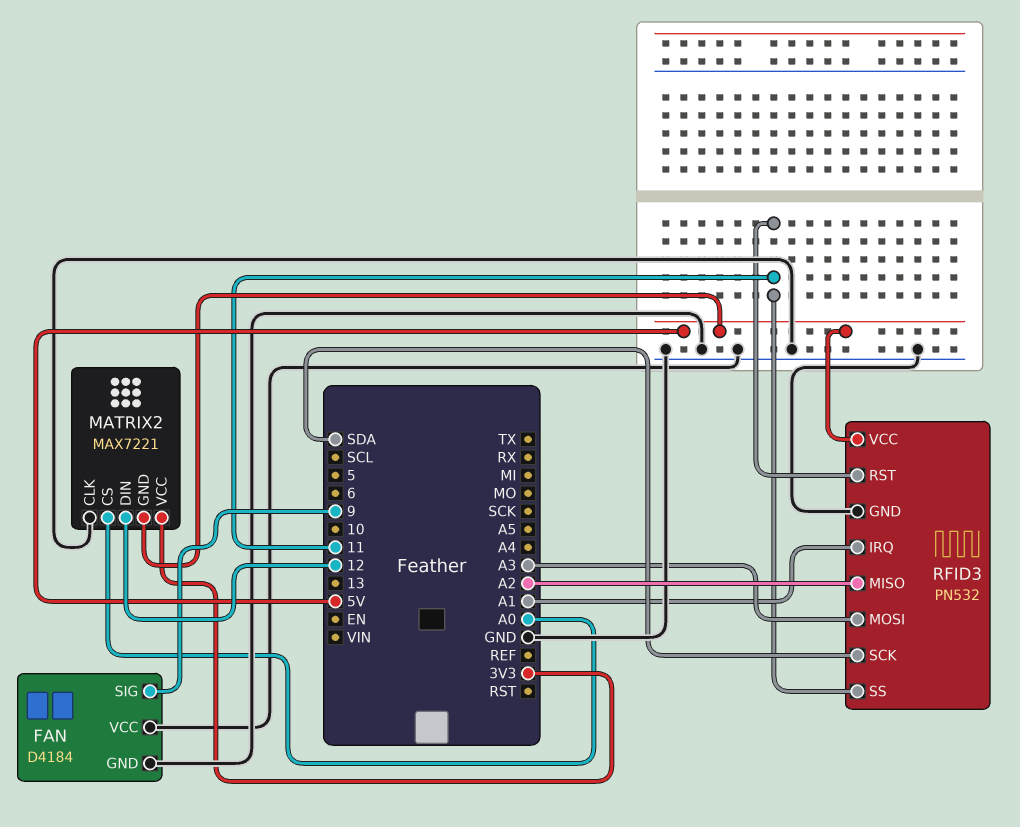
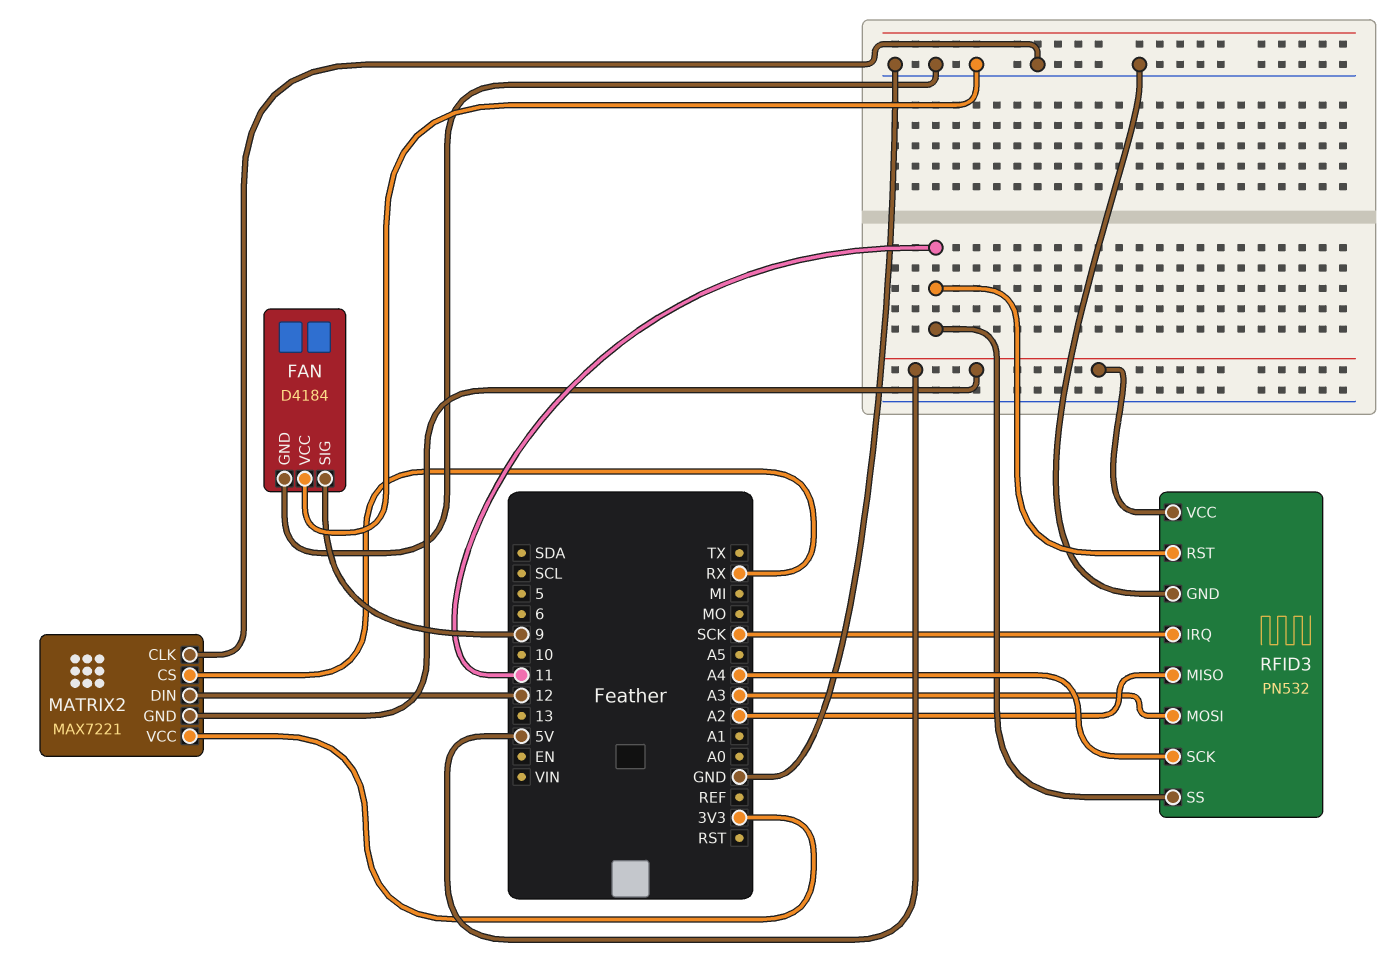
MATRIX2 pin CS: A0 -> RX
RFID3 pin IRQ: A1 -> SCK
RFID3 pin SCK: SDA -> A4

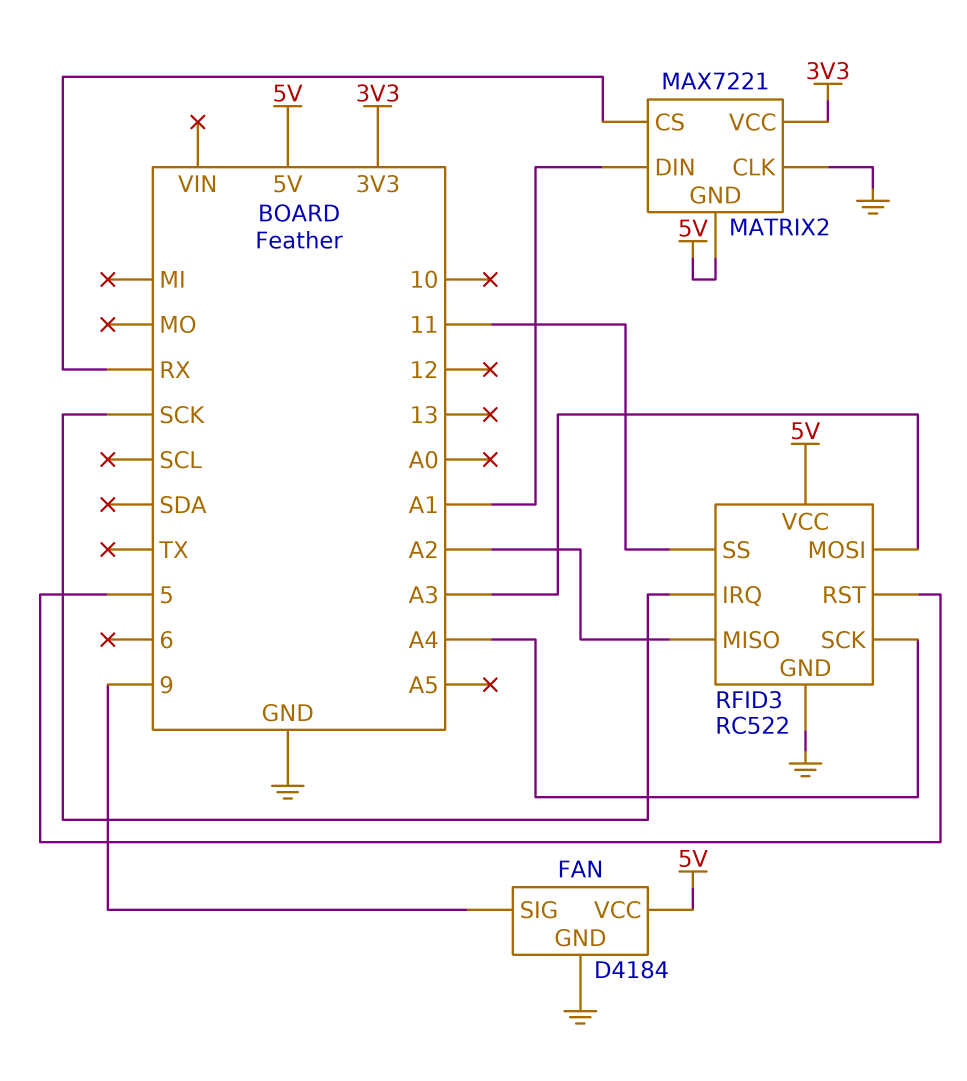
FAN pin VCC: GND -> 5V
MATRIX2 pin DIN: 12 -> A1
RFID3: PN532 -> RC522
RFID3 pin RST: 11 -> 5

